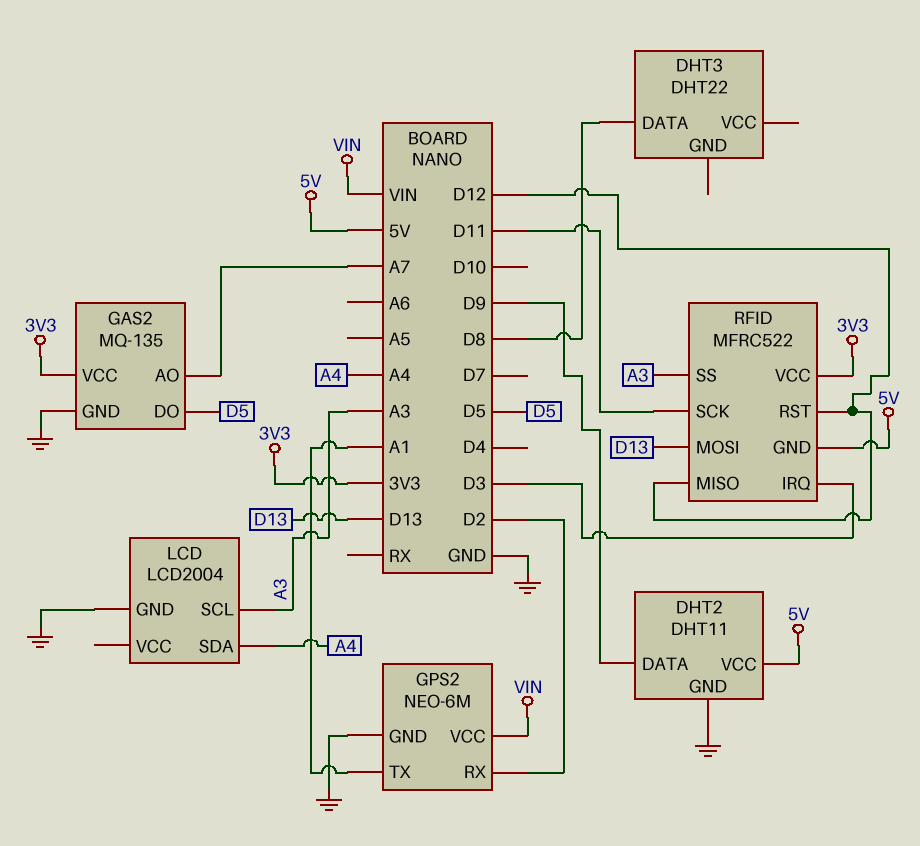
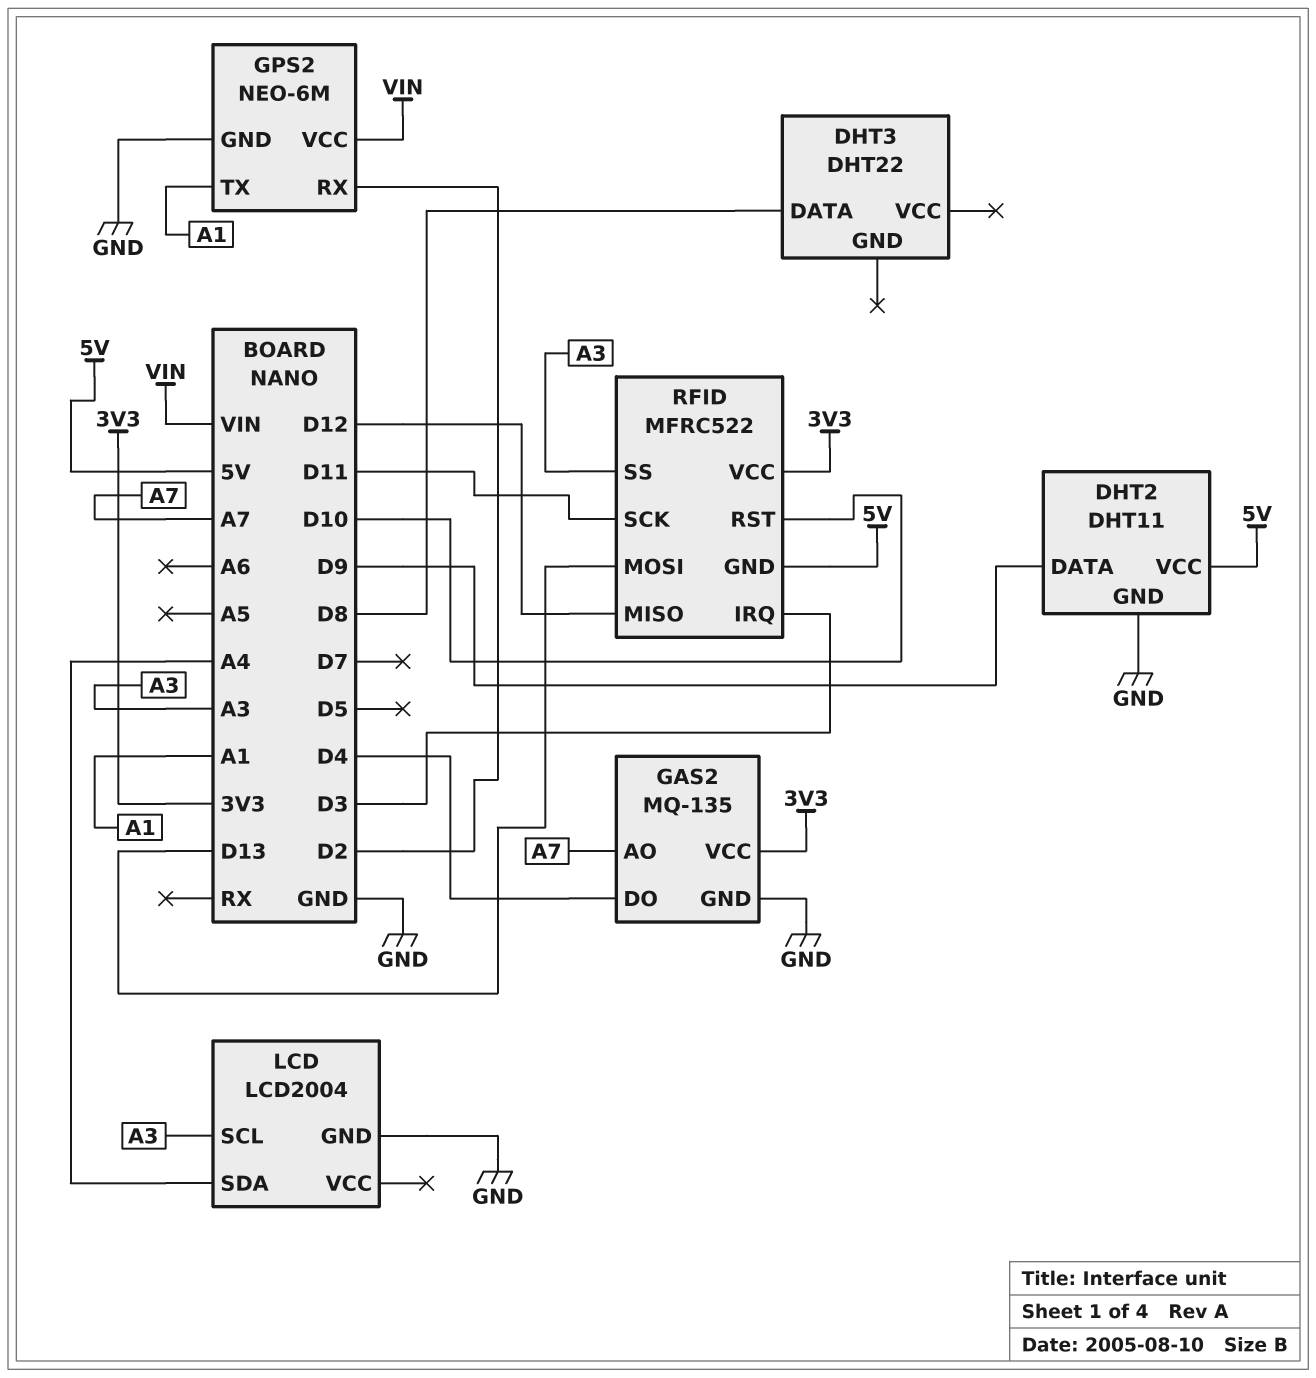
GAS2 pin DO: D5 -> D4
RFID pin RST: D12 -> D10

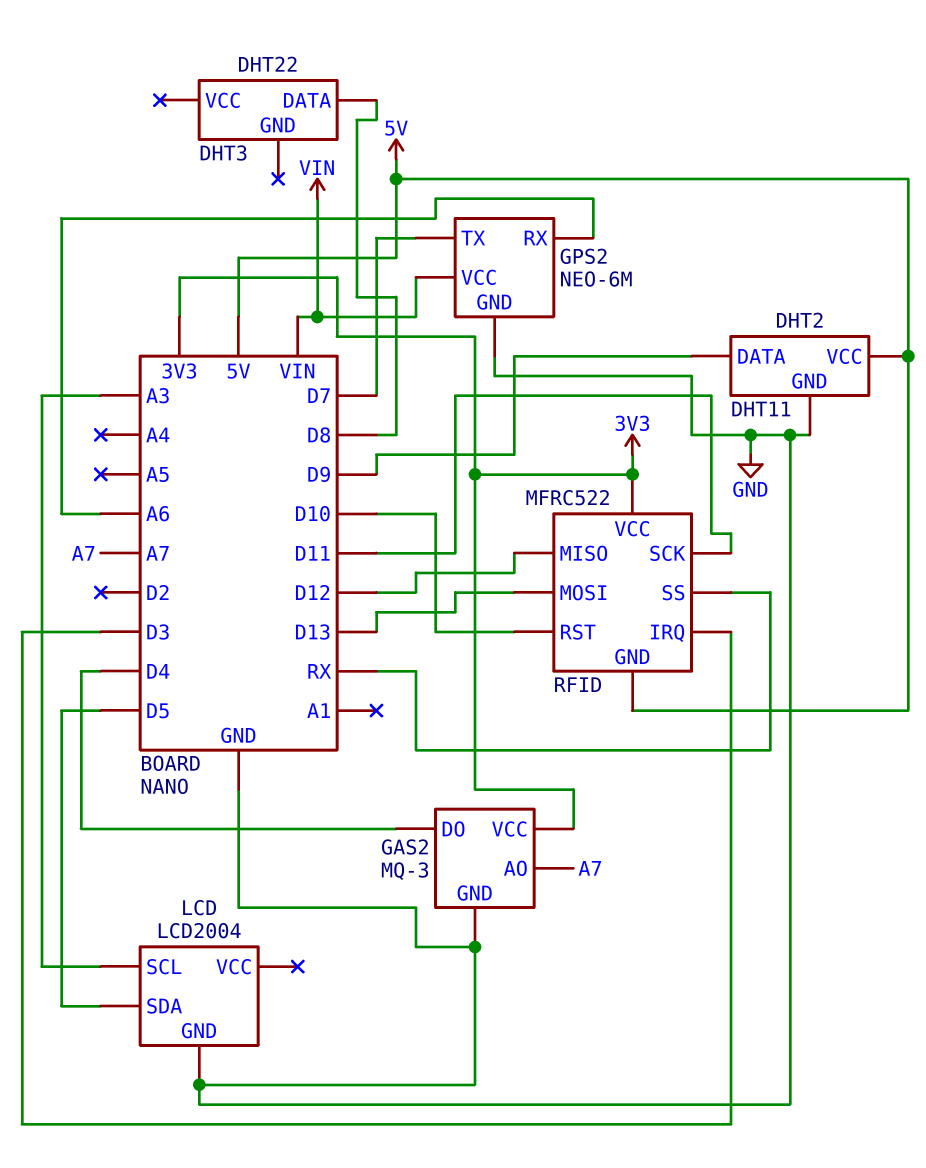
GAS2: MQ-135 -> MQ-3
GPS2 pin RX: D2 -> A6
GPS2 pin TX: A1 -> D7
LCD pin SDA: A4 -> D5
RFID pin SS: A3 -> RX

